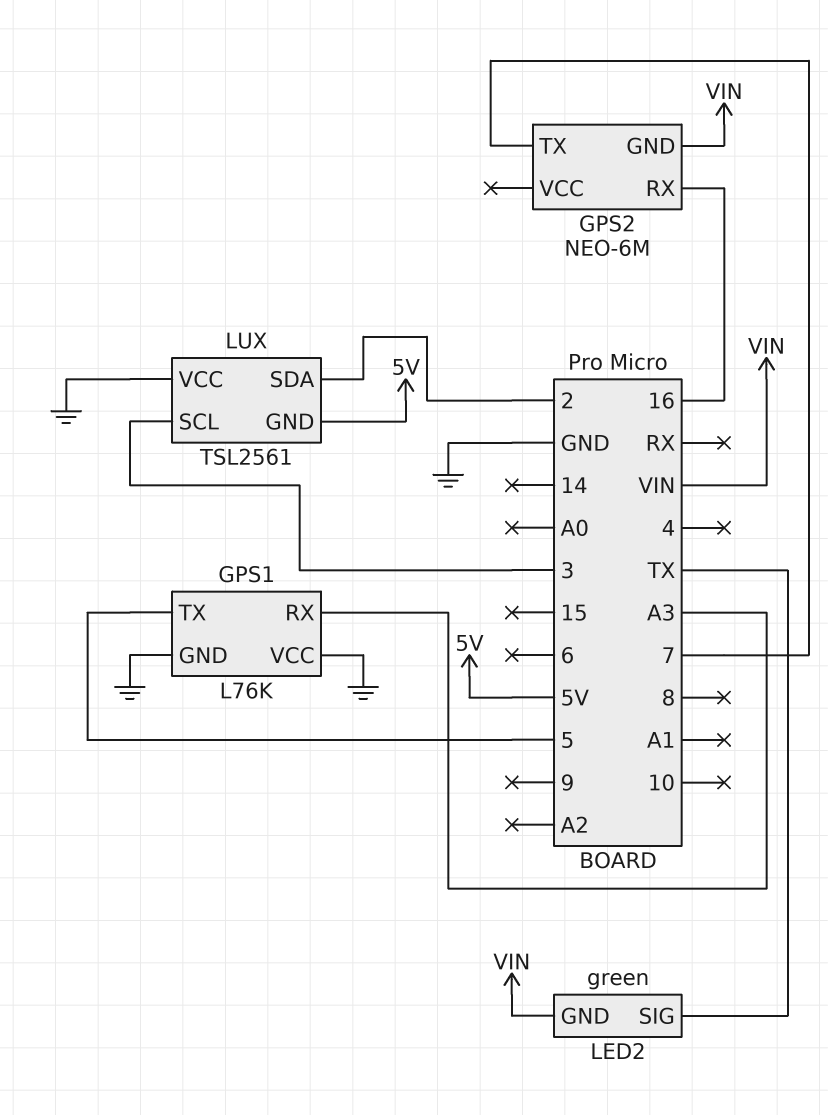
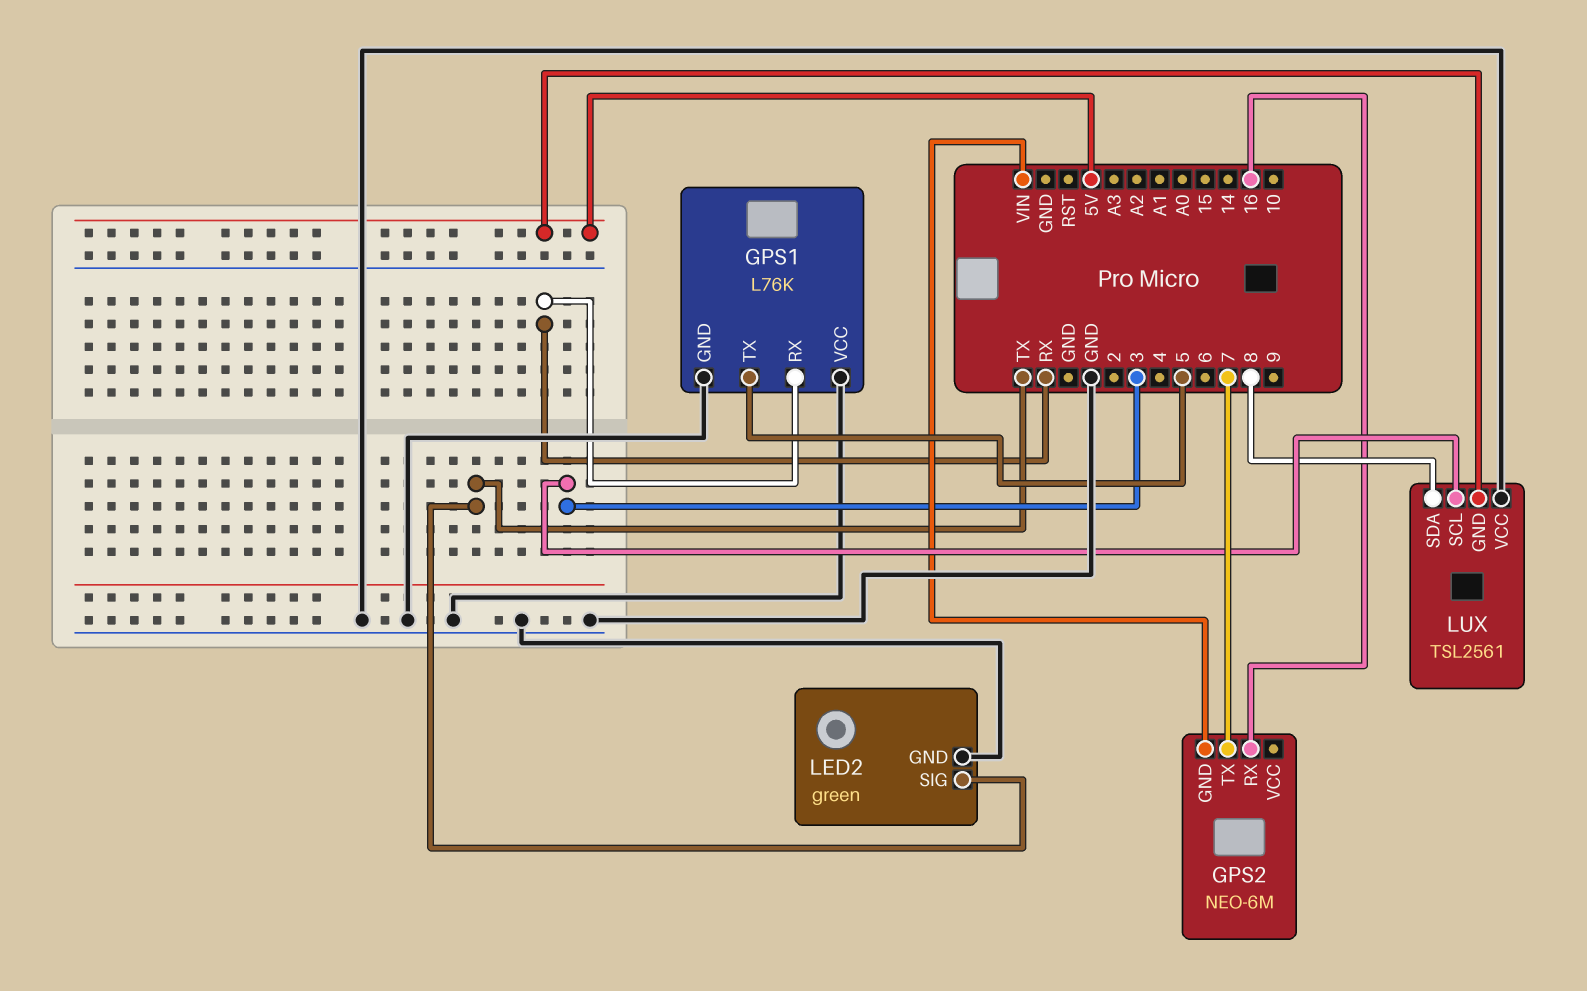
GPS1 pin RX: A3 -> RX
LED2 pin GND: VIN -> GND
LUX pin SDA: 2 -> 8

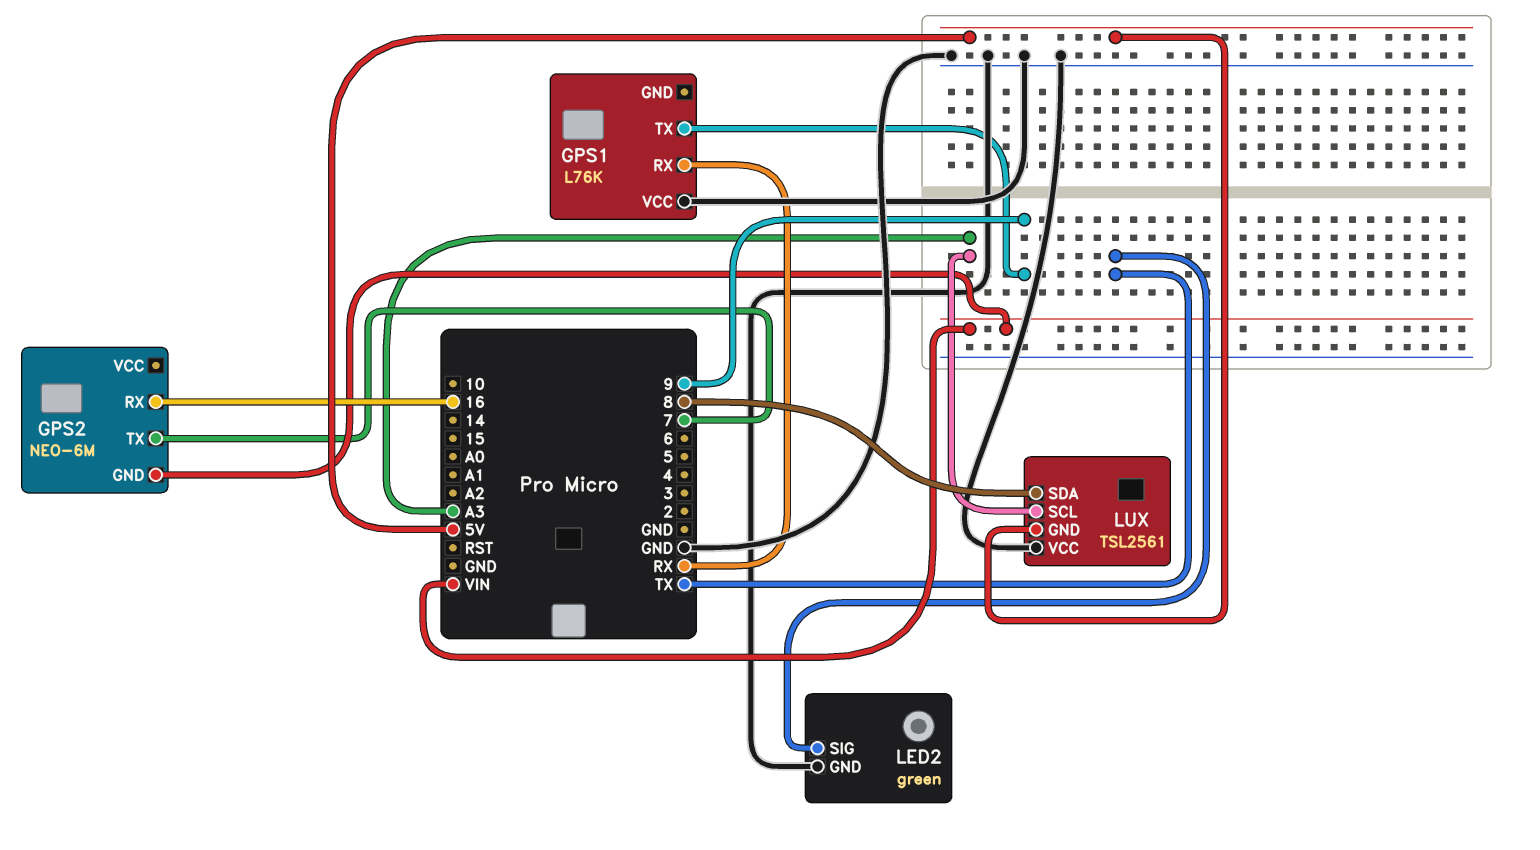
GPS1 pin GND: GND -> none
GPS1 pin TX: 5 -> 9
LUX pin SCL: 3 -> A3

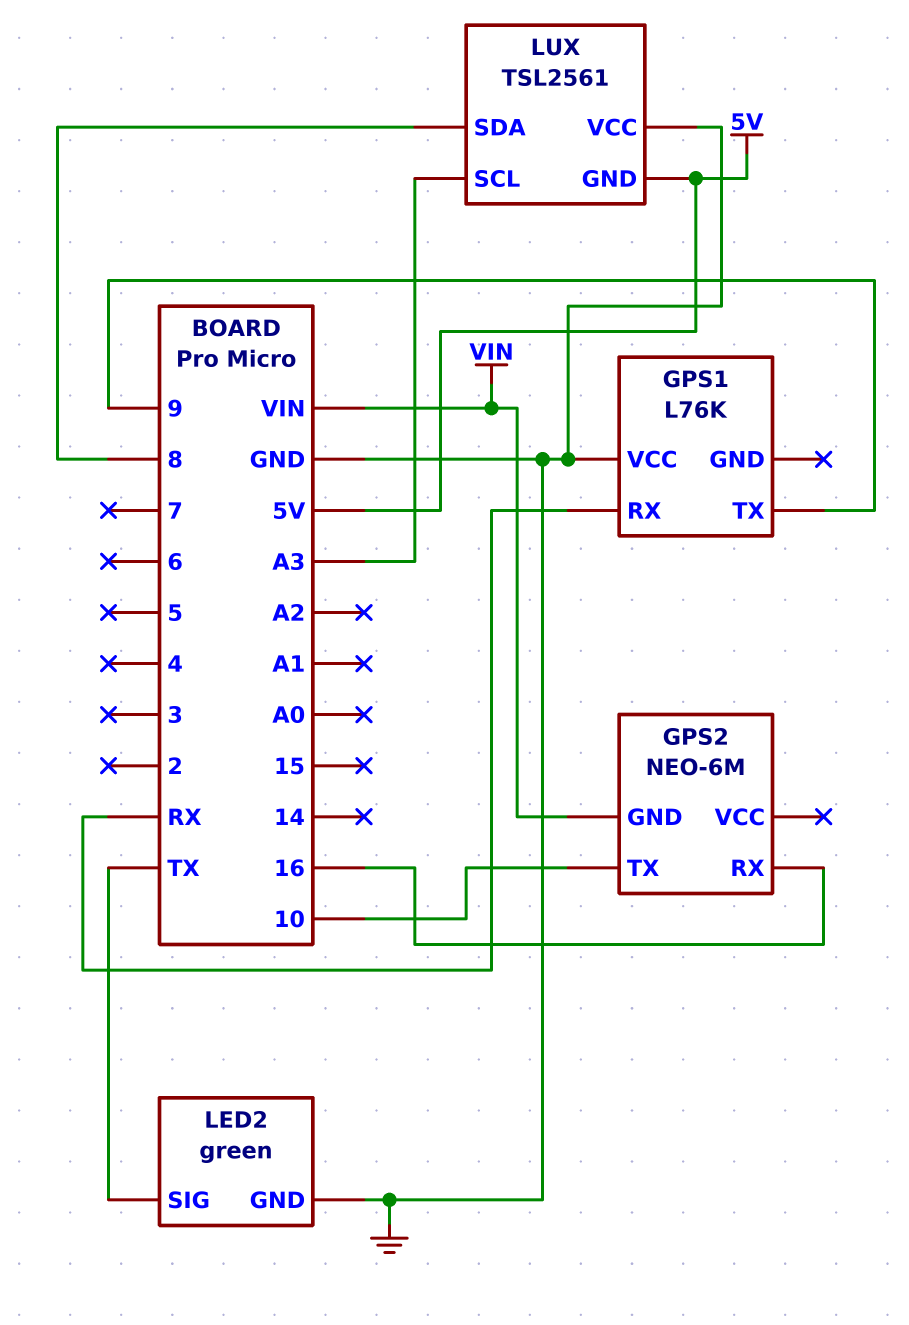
GPS2 pin TX: 7 -> 10

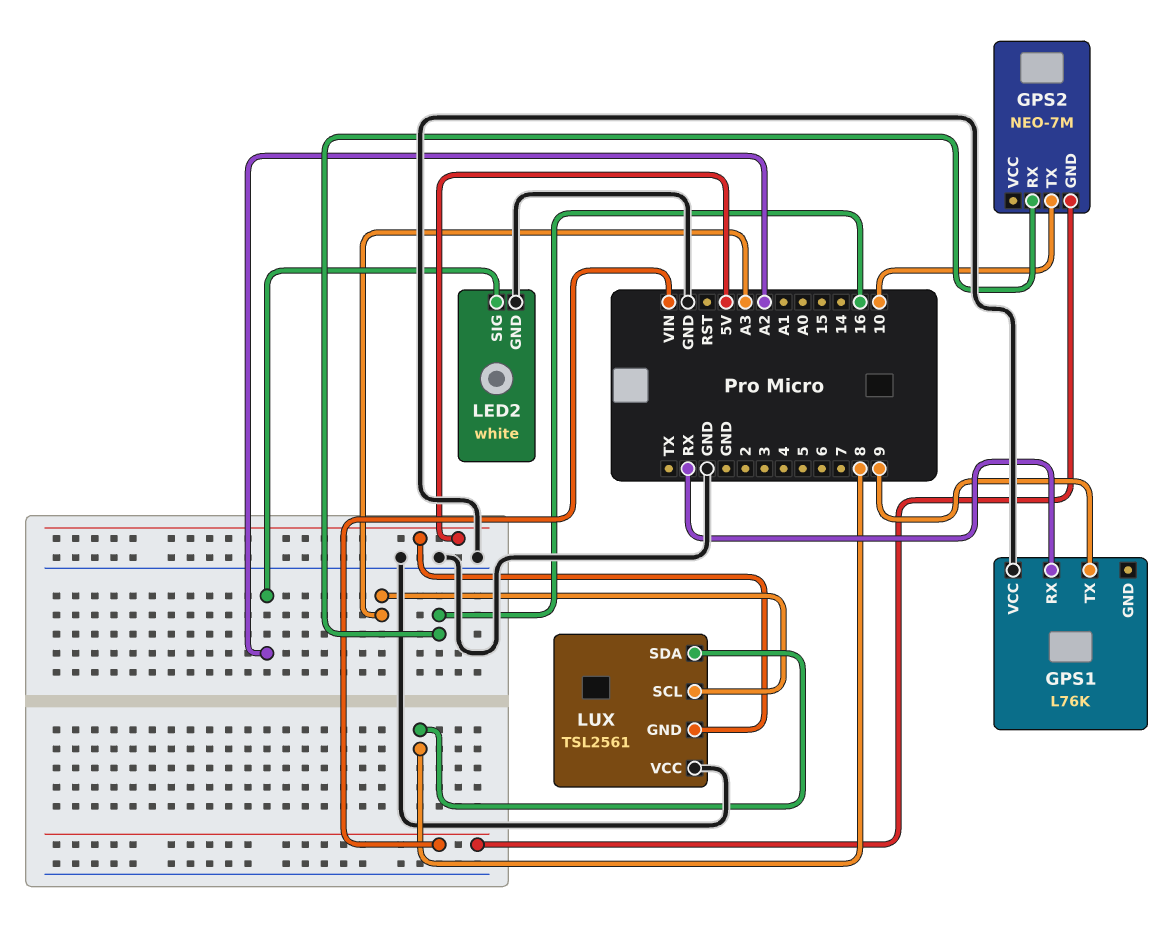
GPS2: NEO-6M -> NEO-7M
LED2: green -> white
LED2 pin SIG: TX -> A2

